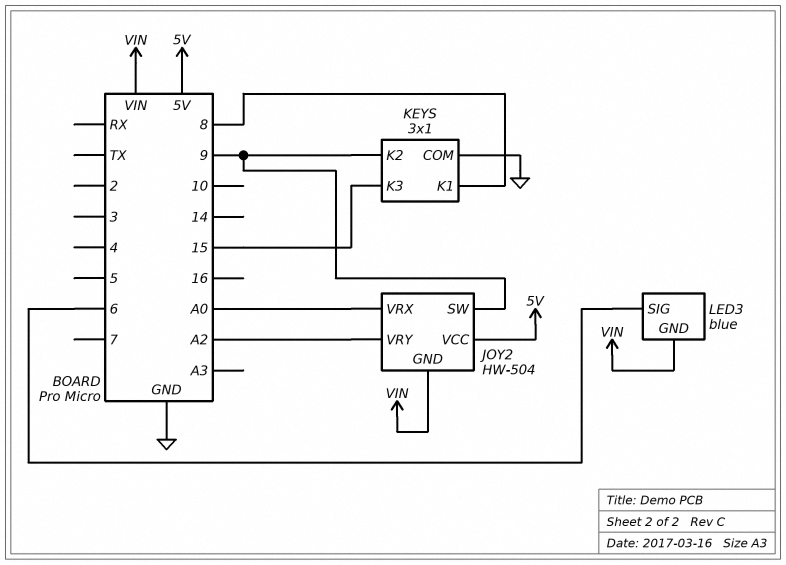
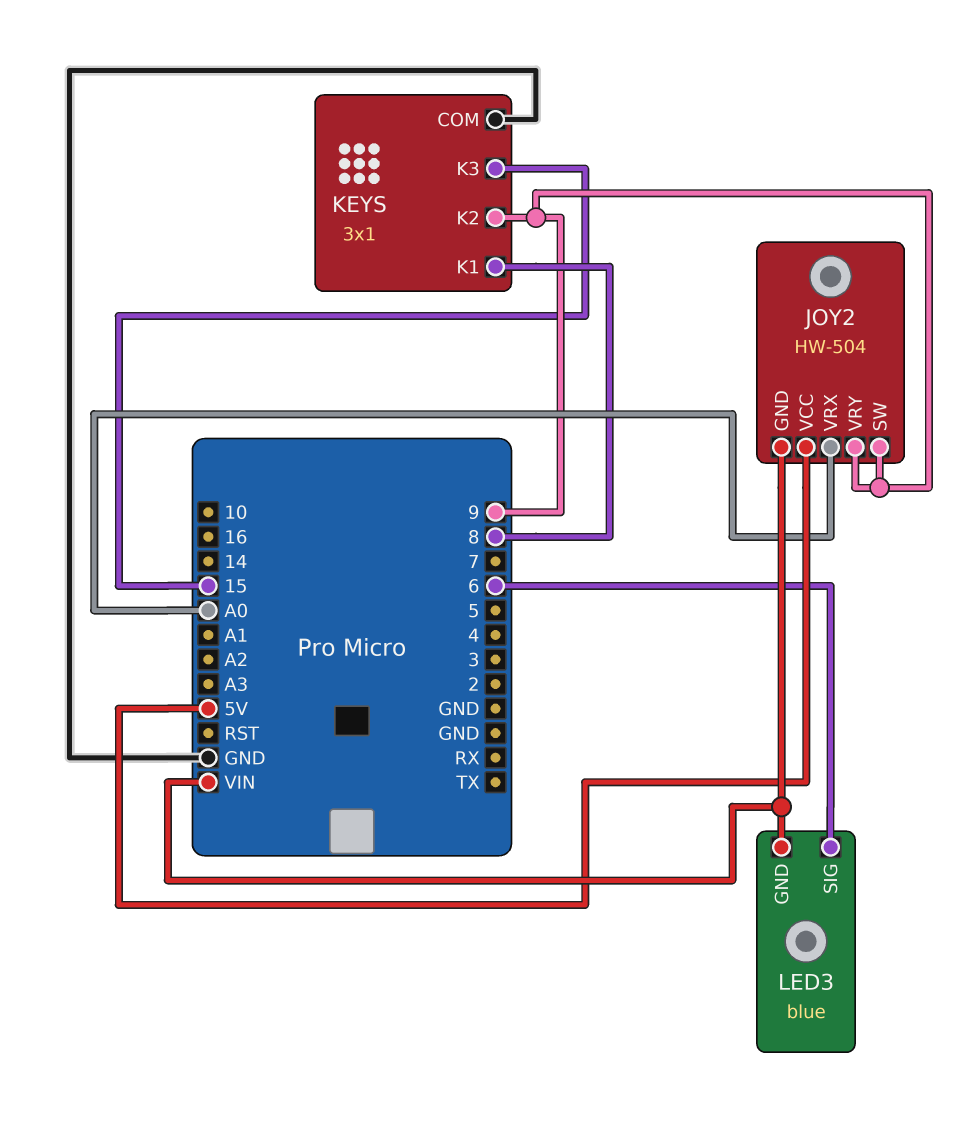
JOY2 pin VRY: A2 -> 9

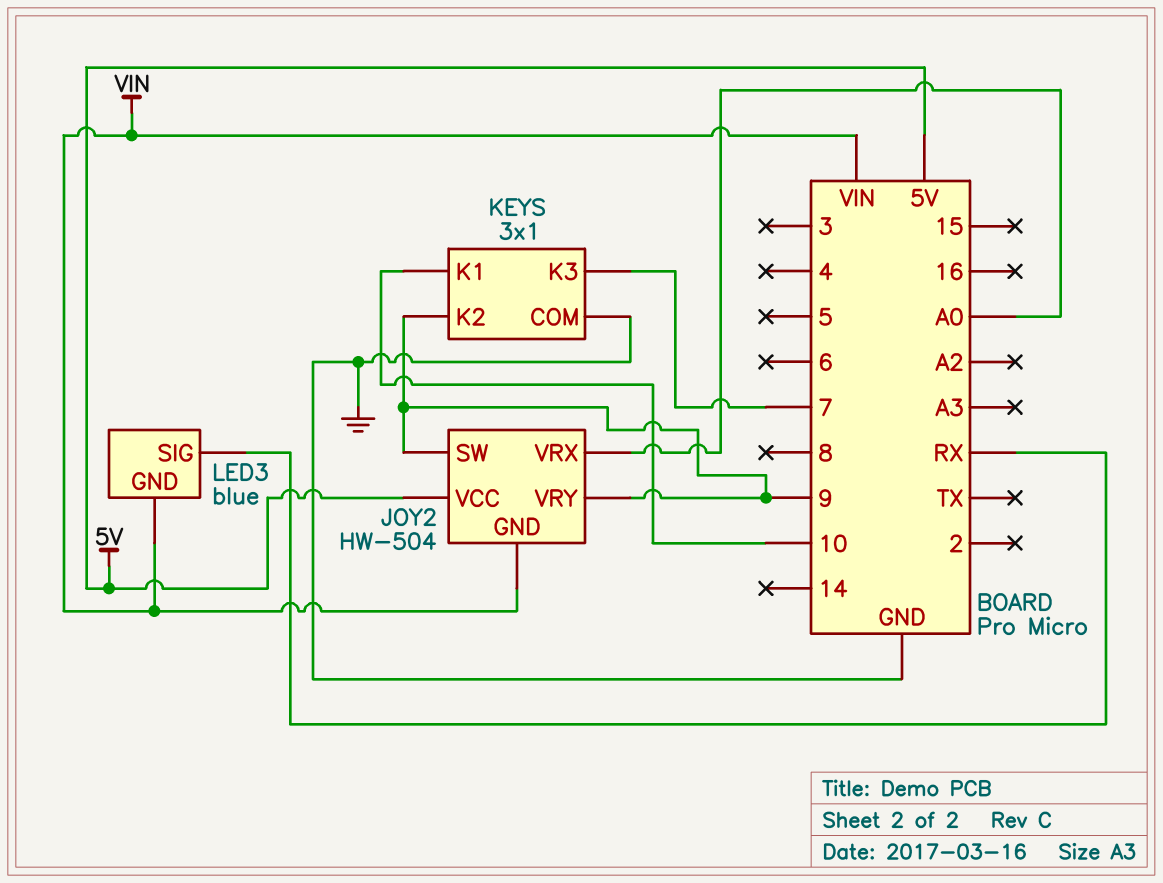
KEYS pin K1: 8 -> 10
KEYS pin K3: 15 -> 7
LED3 pin SIG: 6 -> RX

